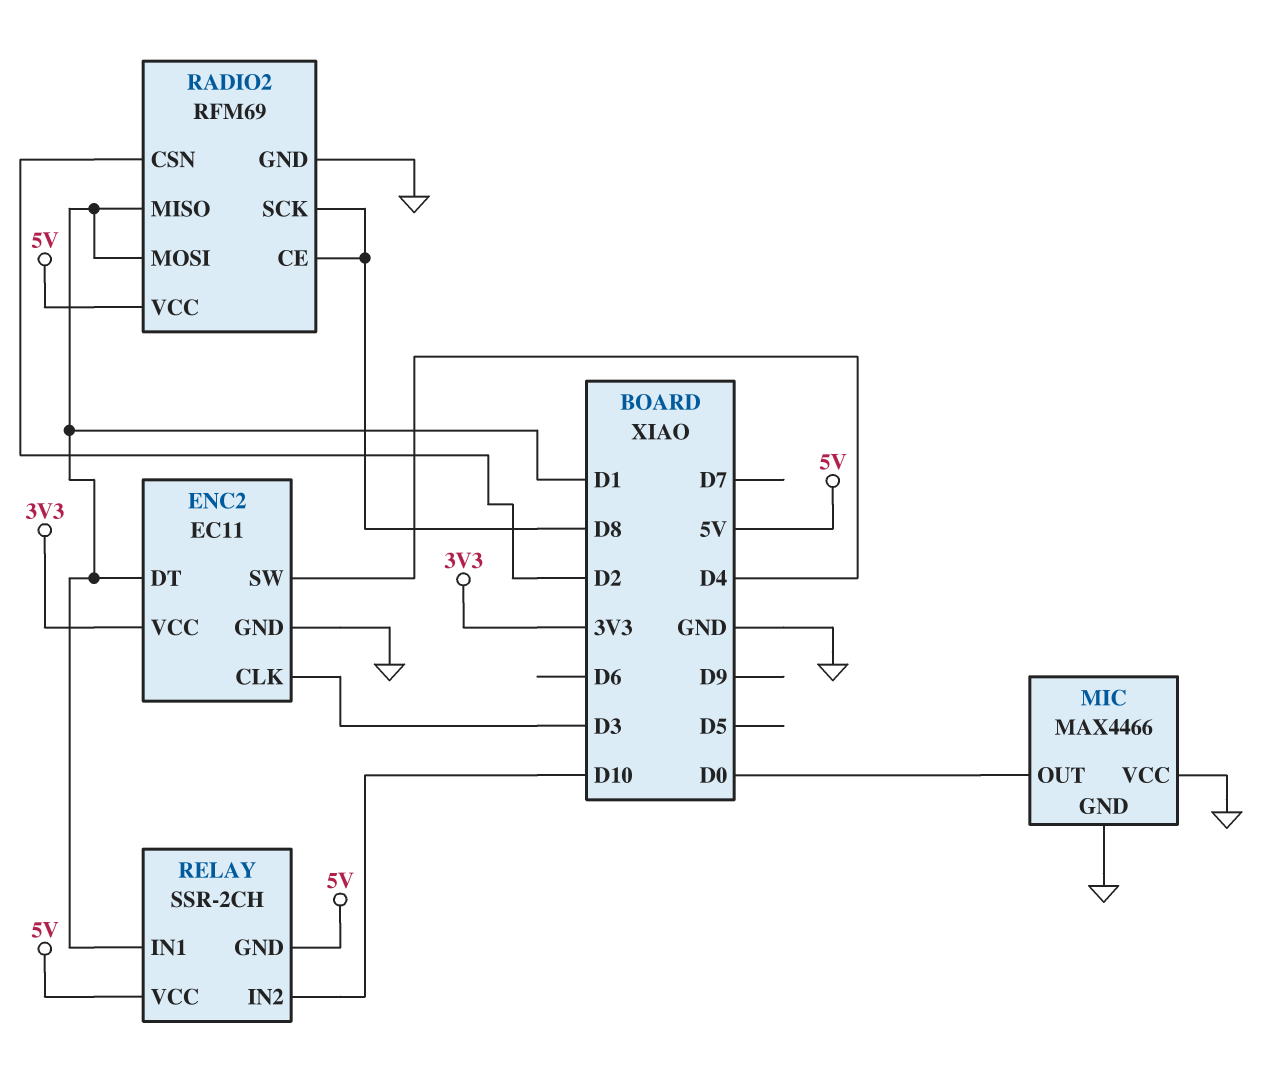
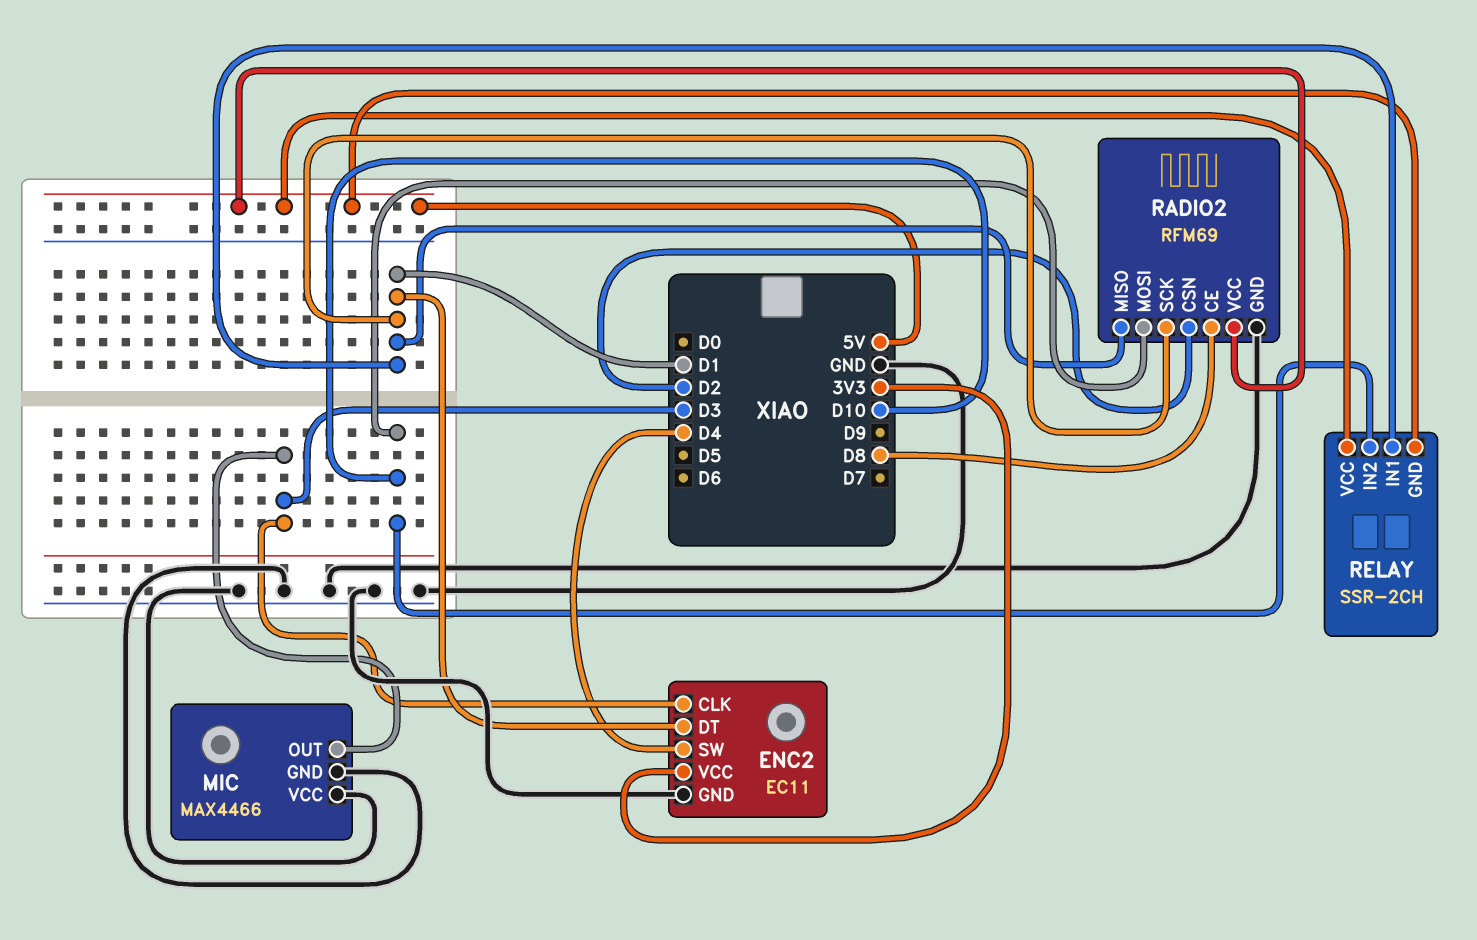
MIC pin OUT: D0 -> D3
RADIO2 pin MOSI: D1 -> D10
RADIO2 pin SCK: D8 -> D1

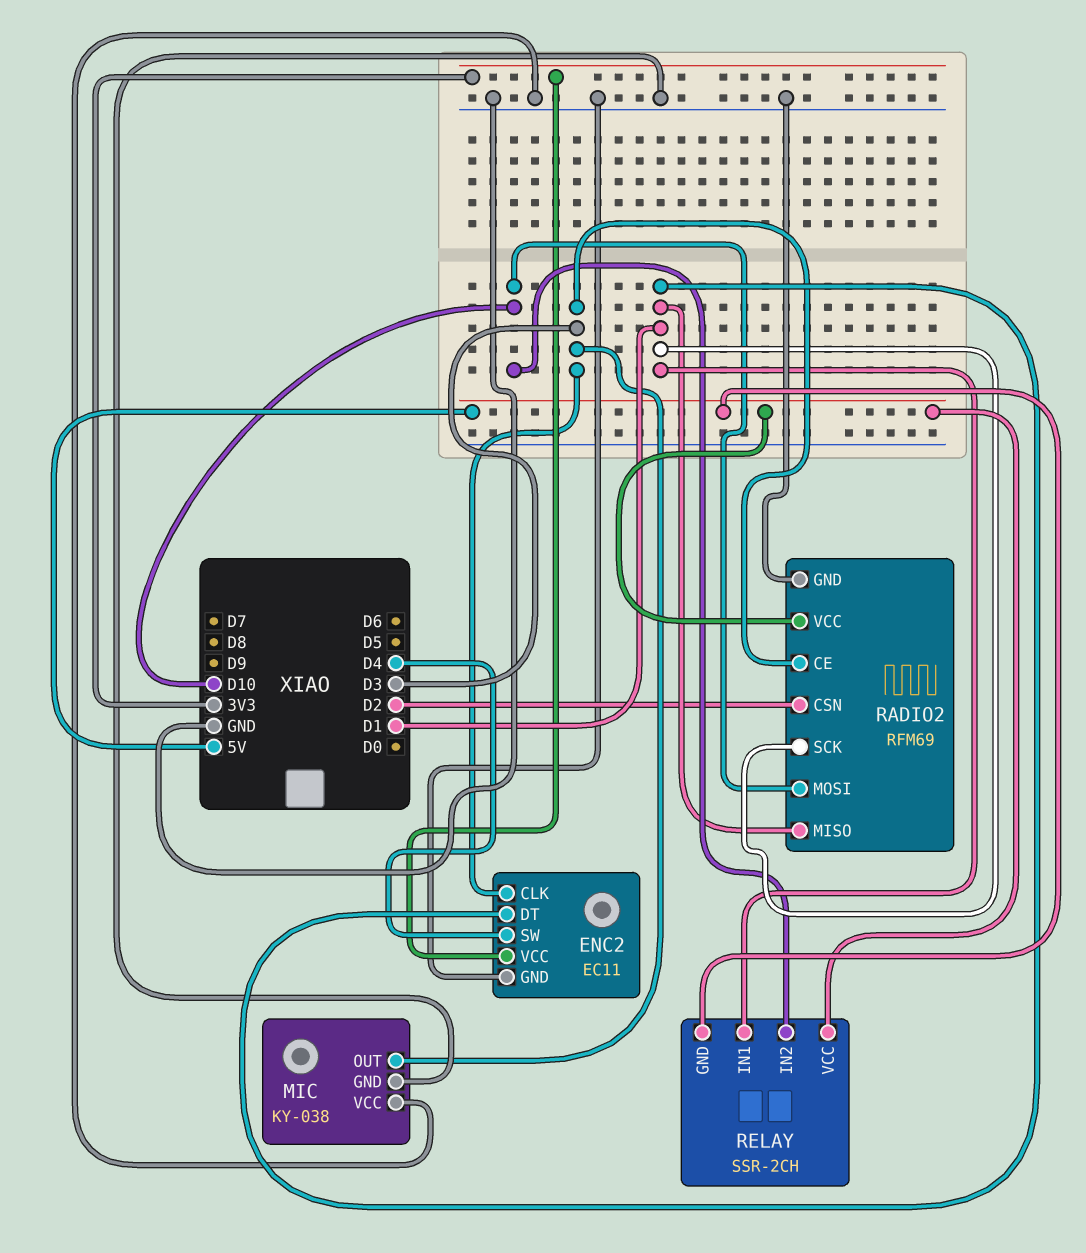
MIC: MAX4466 -> KY-038
RADIO2 pin CE: D8 -> D3

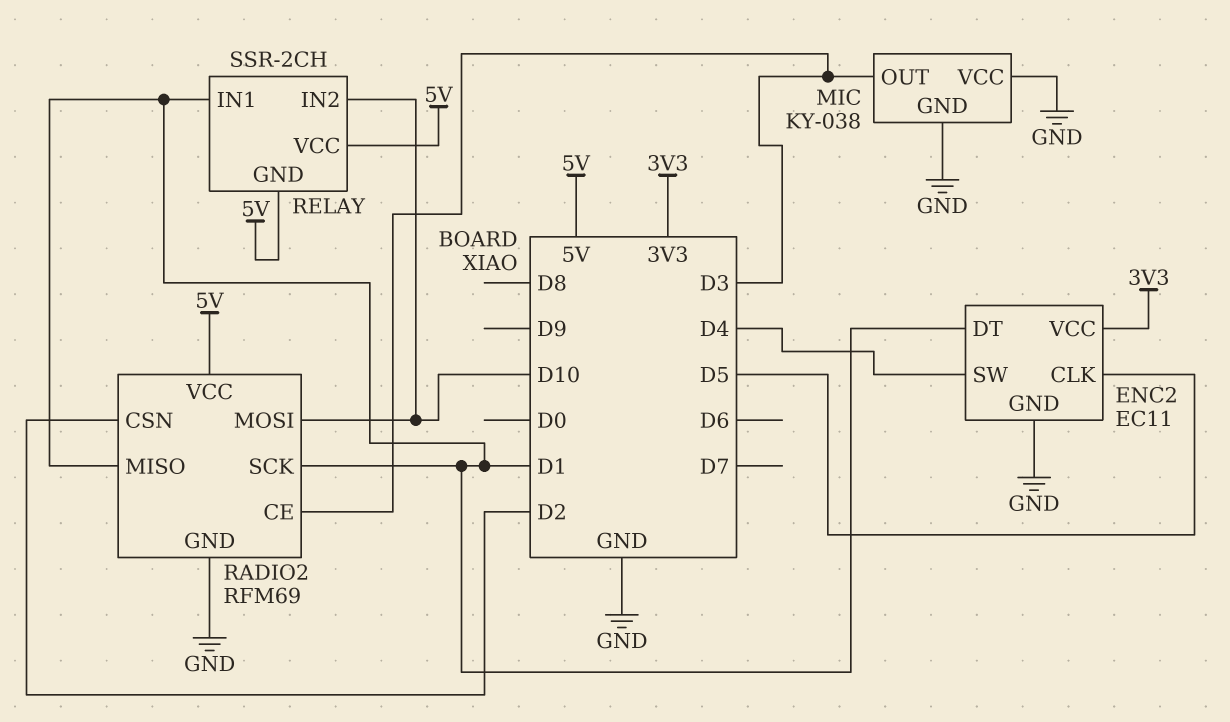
ENC2 pin CLK: D3 -> D5

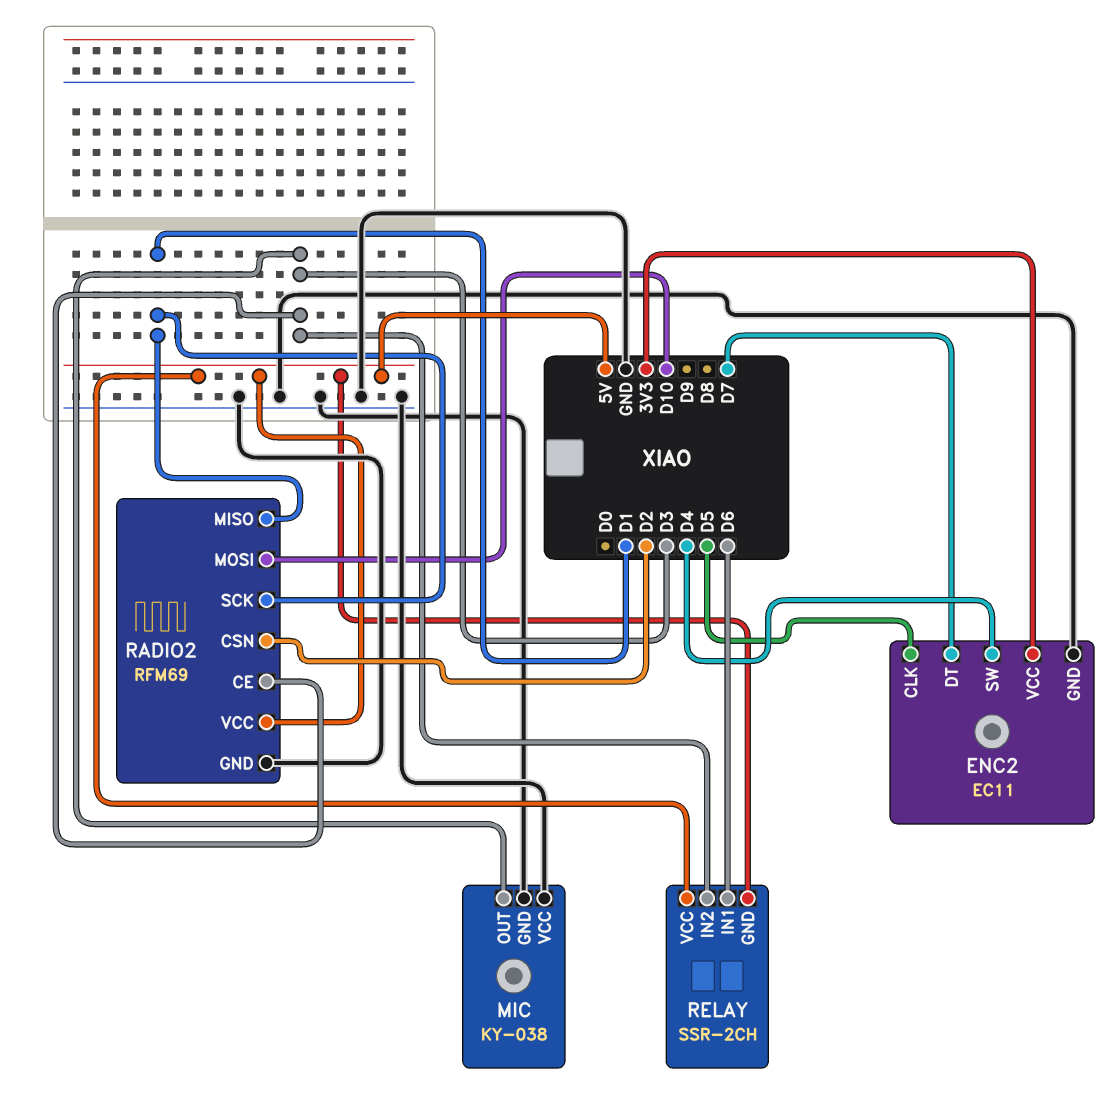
ENC2 pin DT: D1 -> D7
RELAY pin IN1: D1 -> D6
RELAY pin IN2: D10 -> D3

